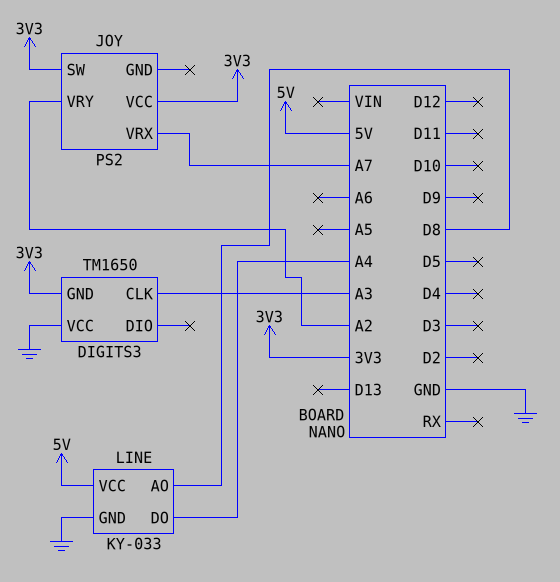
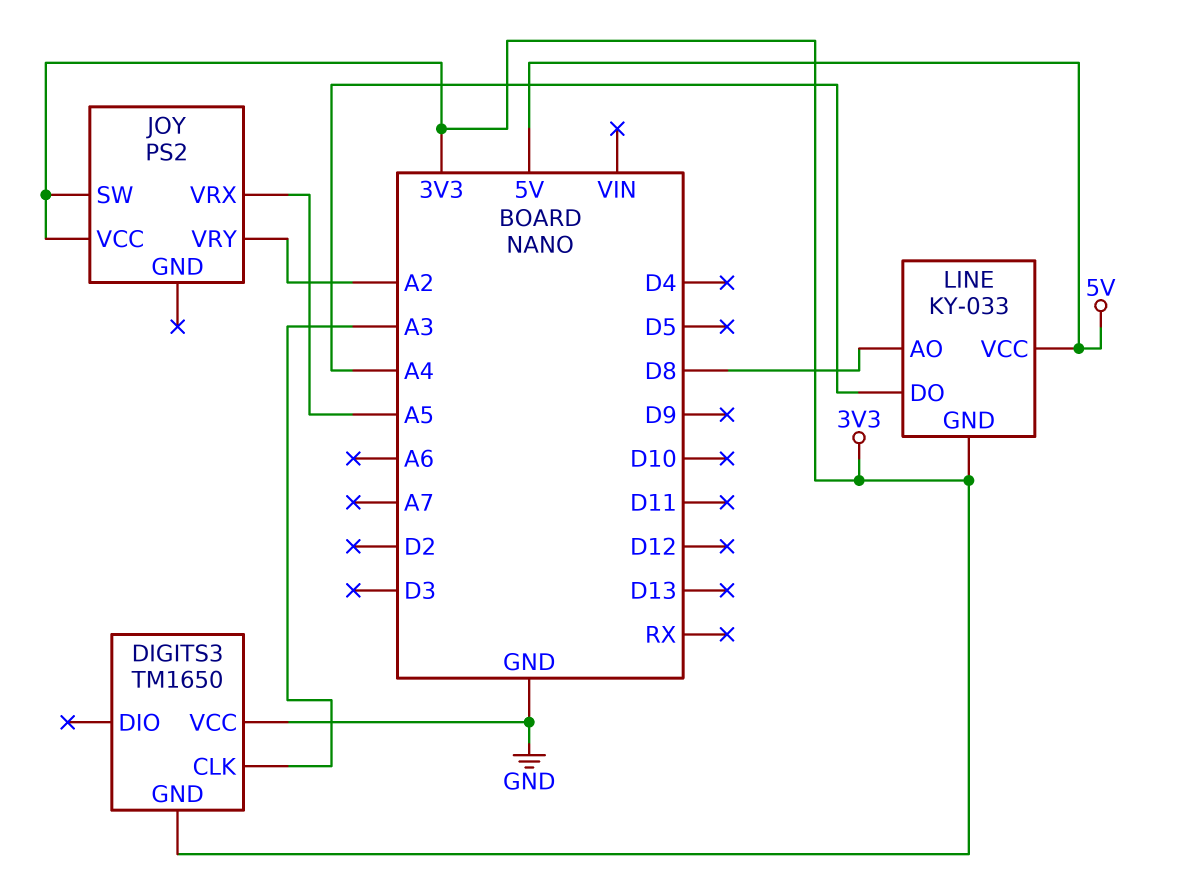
JOY pin VRX: A7 -> A5
LINE pin GND: GND -> 3V3

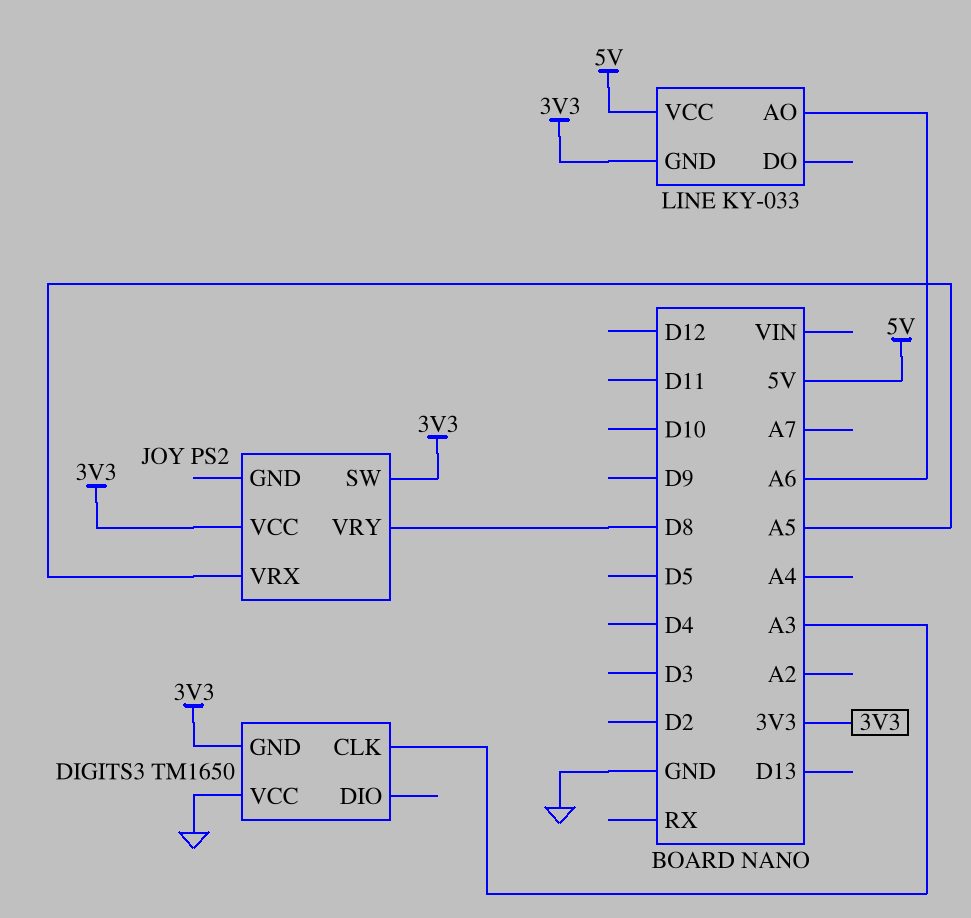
JOY pin VRY: A2 -> D8
LINE pin AO: D8 -> A6
LINE pin DO: A4 -> none

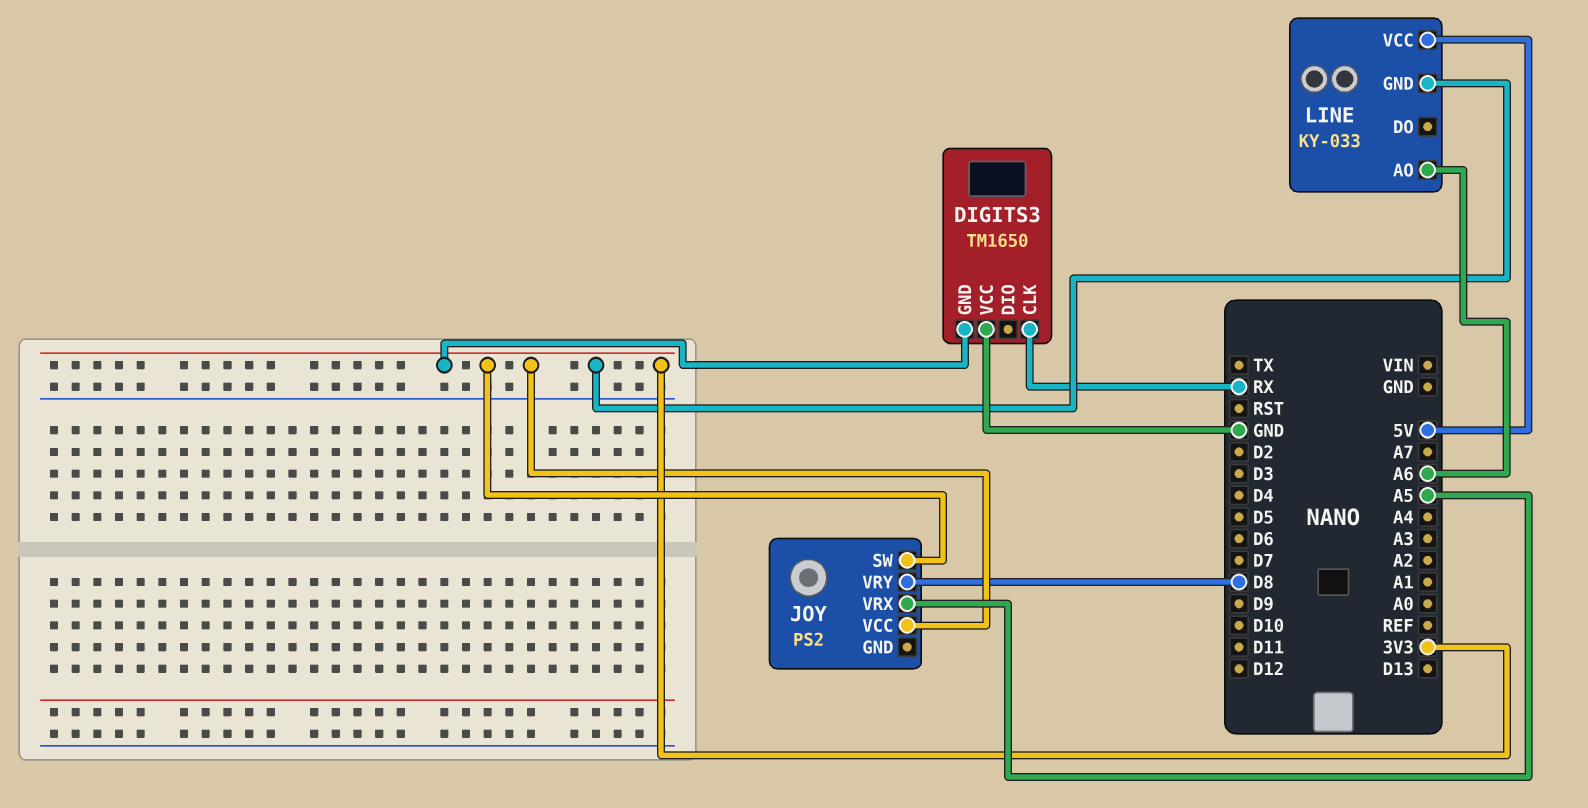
DIGITS3 pin CLK: A3 -> RX

